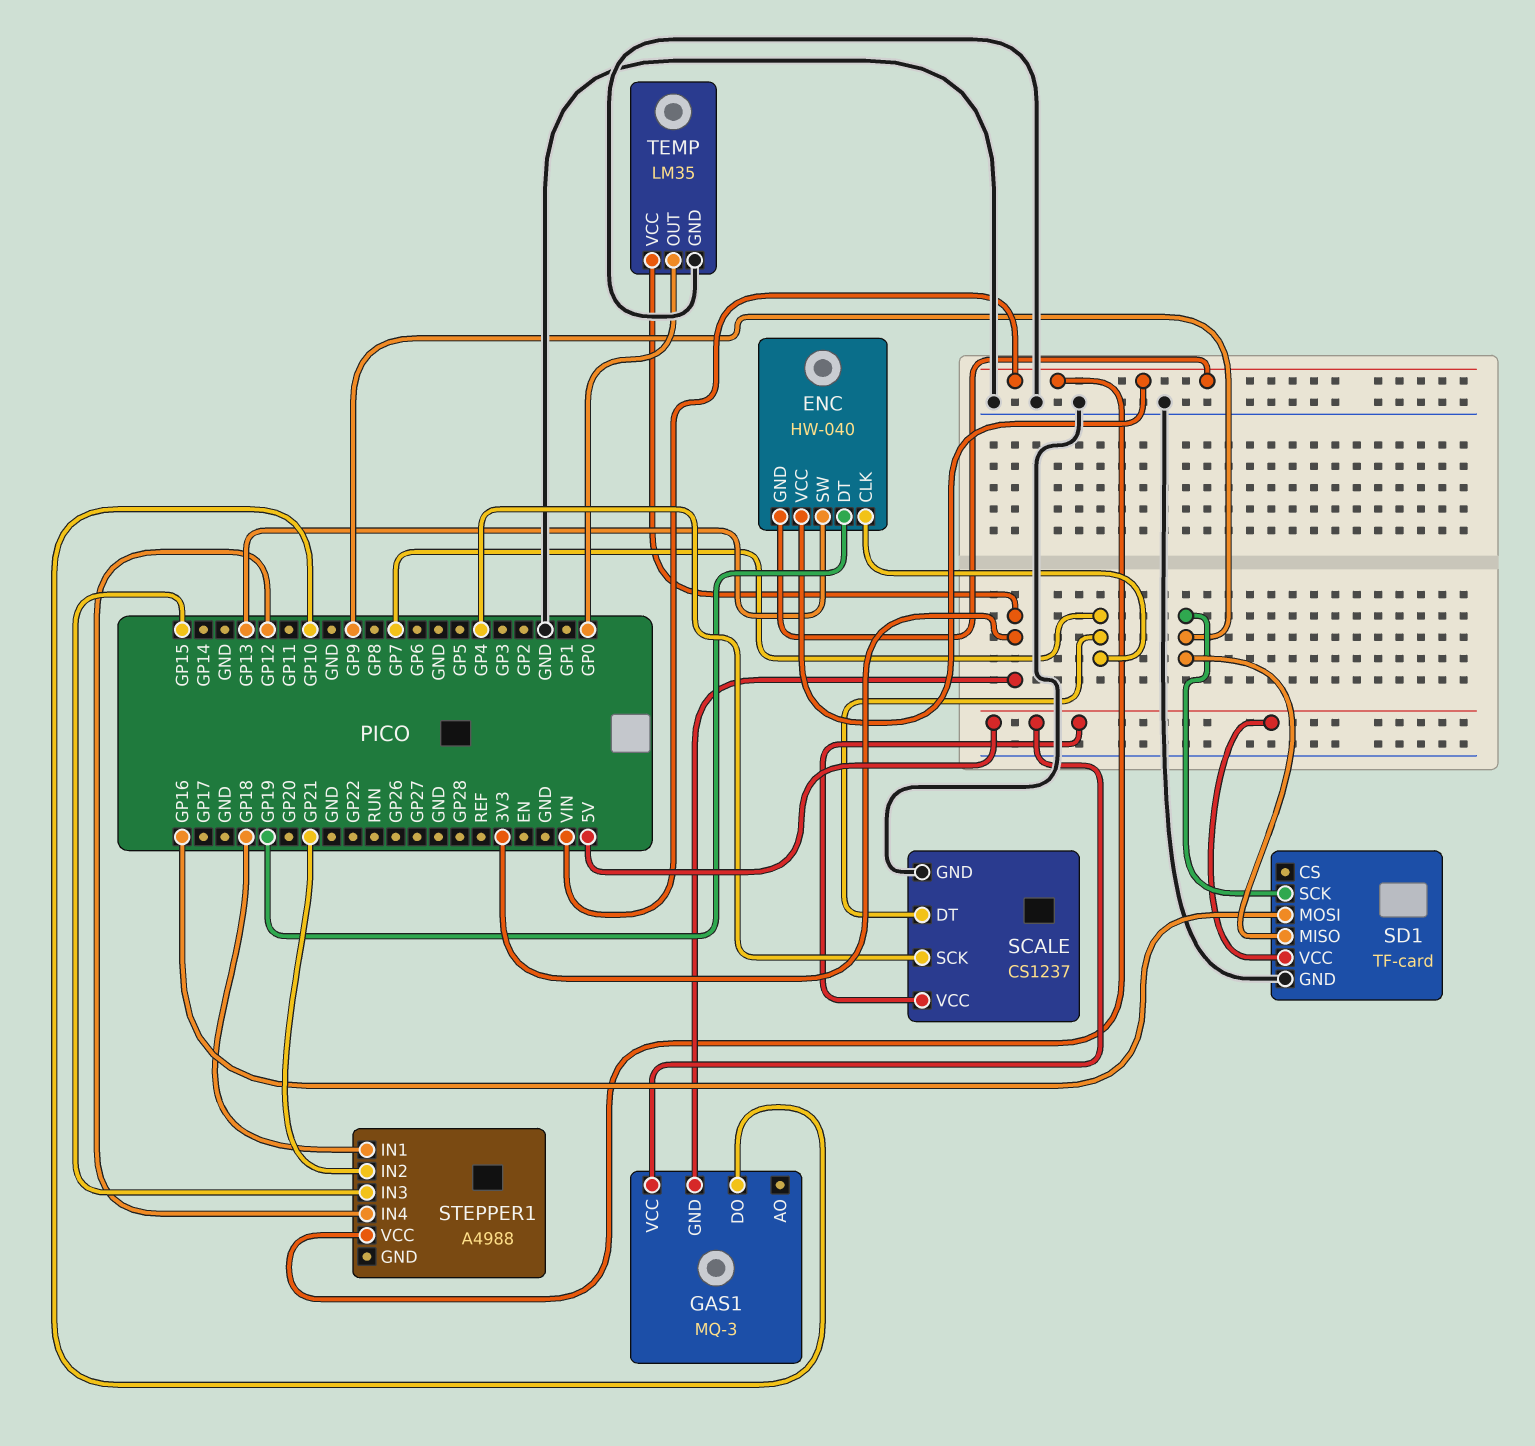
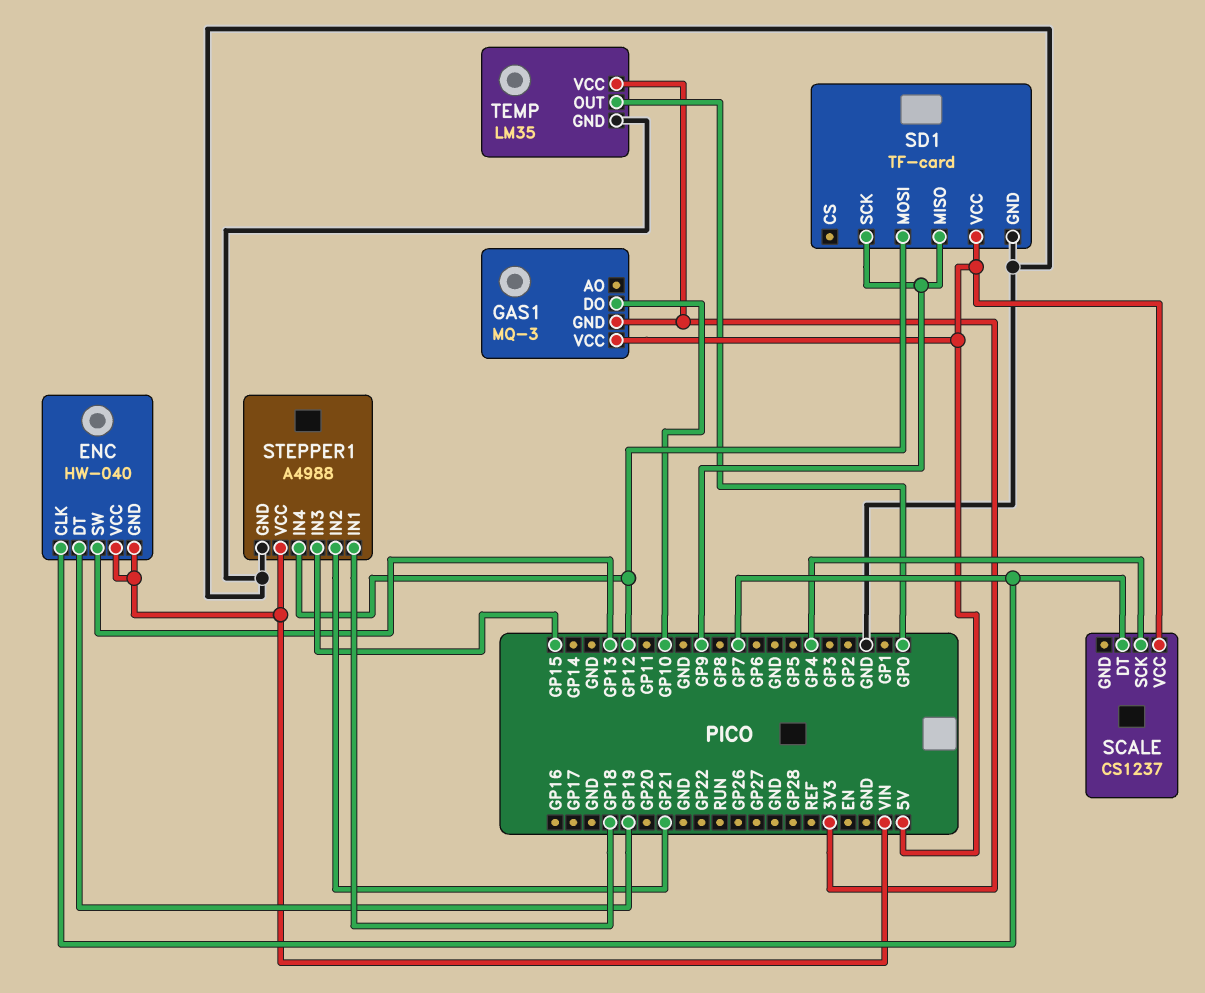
SCALE pin GND: GND -> none
SD1 pin MOSI: GP16 -> GP12
STEPPER1 pin GND: none -> GND

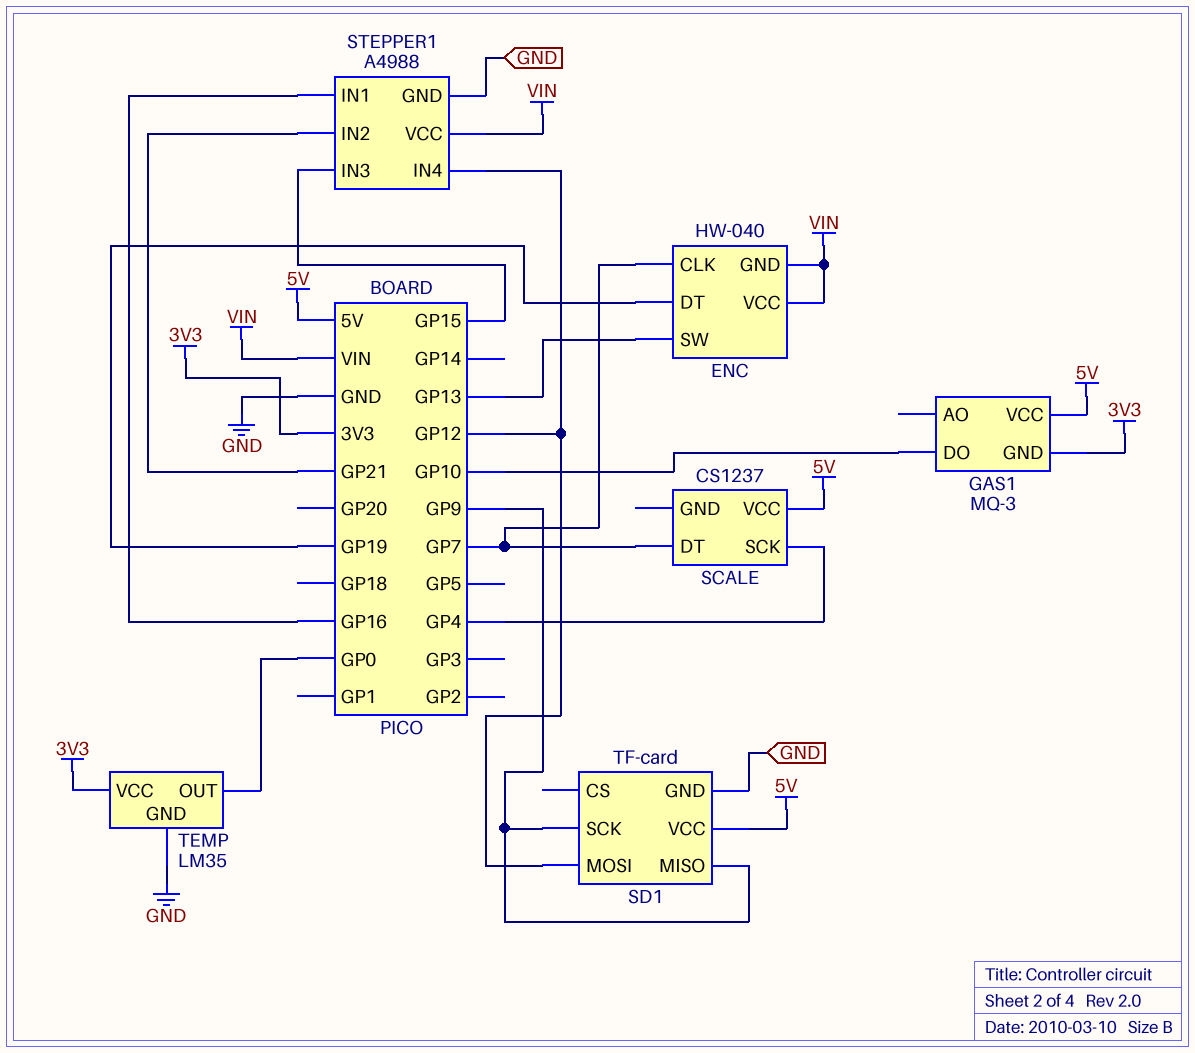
STEPPER1 pin IN1: GP18 -> GP16

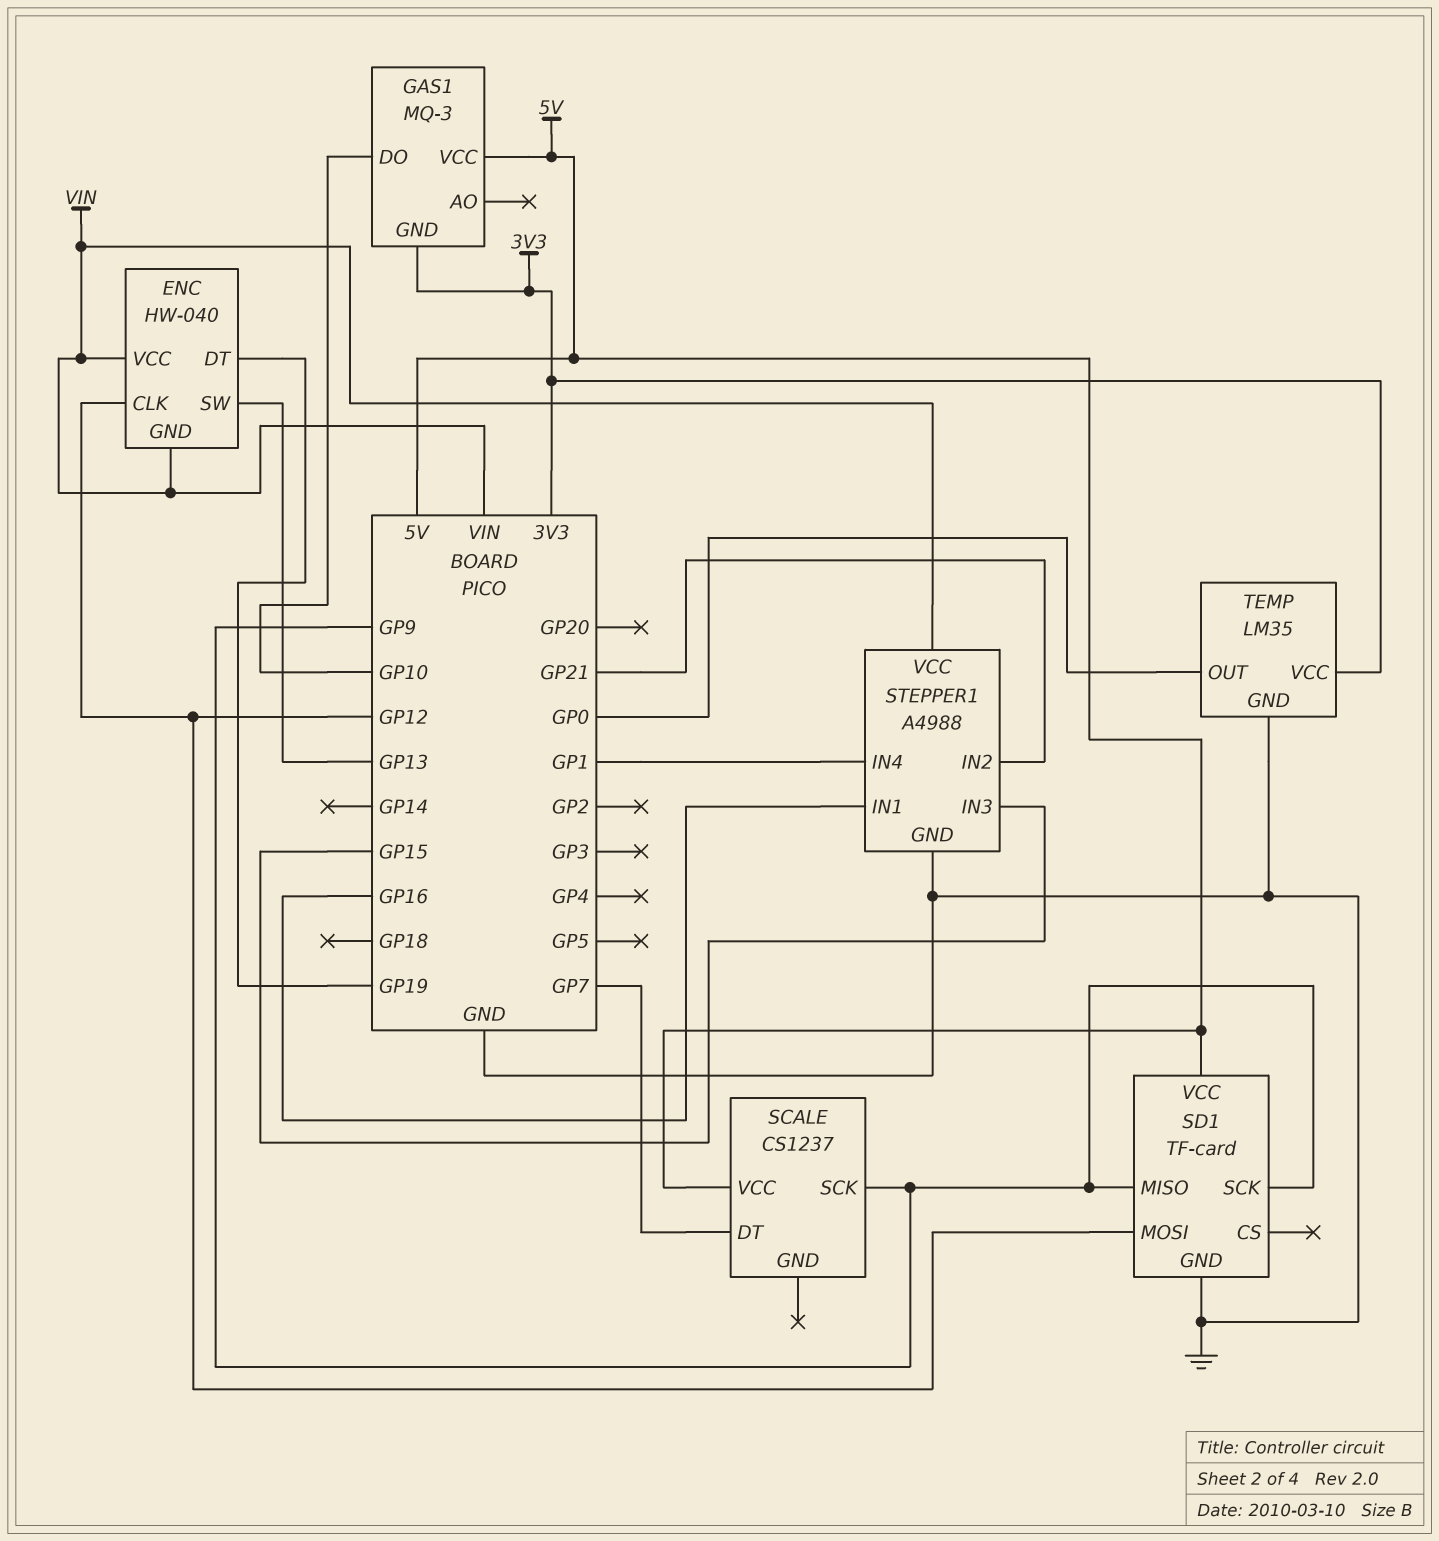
ENC pin CLK: GP7 -> GP12
SCALE pin SCK: GP4 -> GP9
STEPPER1 pin IN4: GP12 -> GP1

